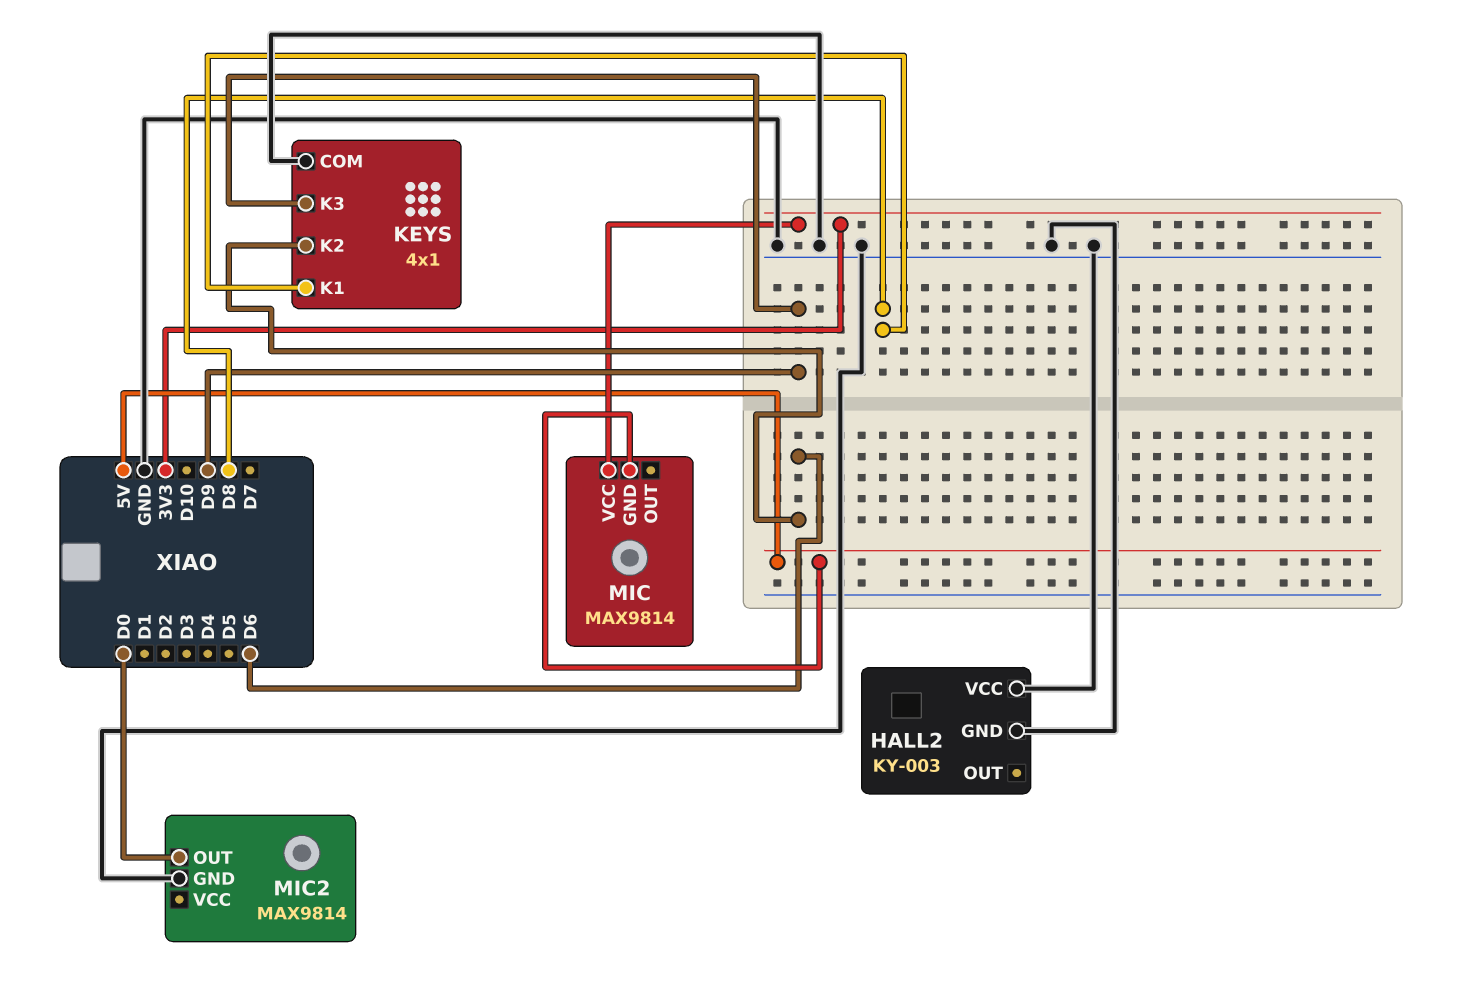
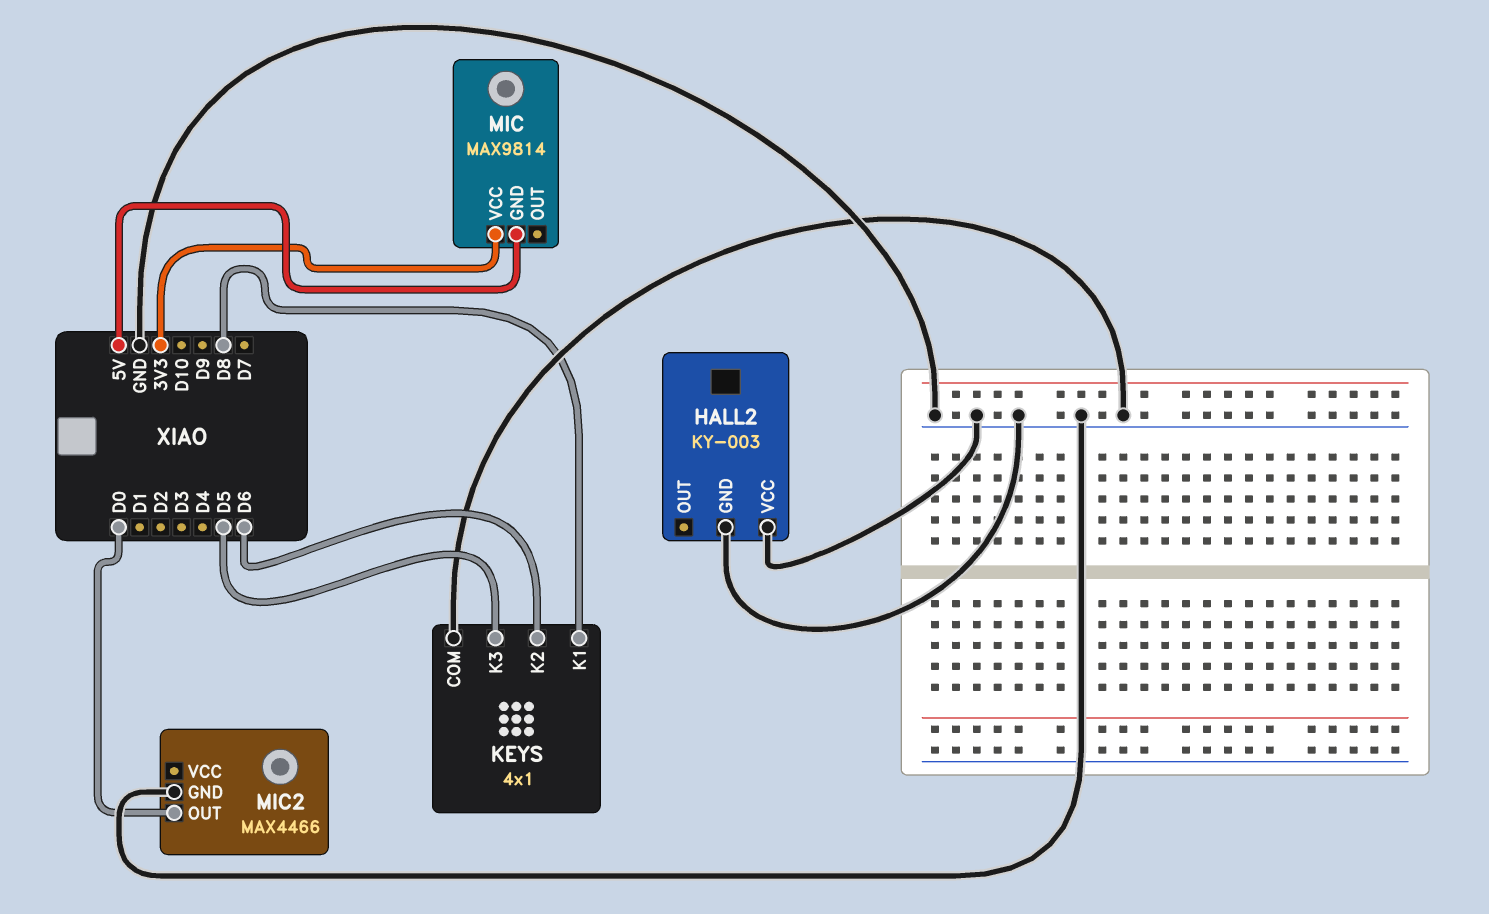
KEYS pin K3: D9 -> D5
MIC2: MAX9814 -> MAX4466

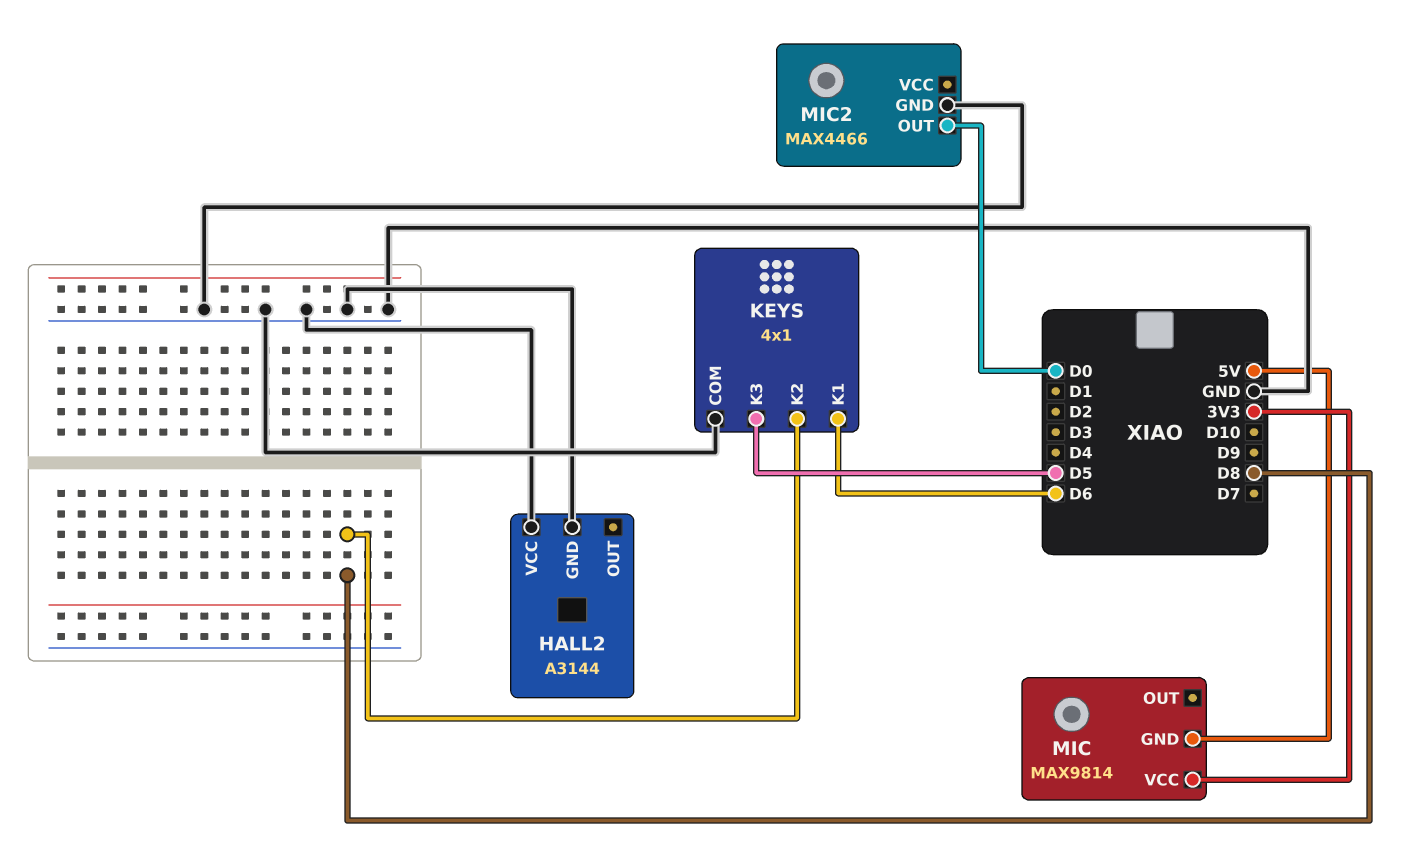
HALL2: KY-003 -> A3144
KEYS pin K1: D8 -> D6
KEYS pin K2: D6 -> D8

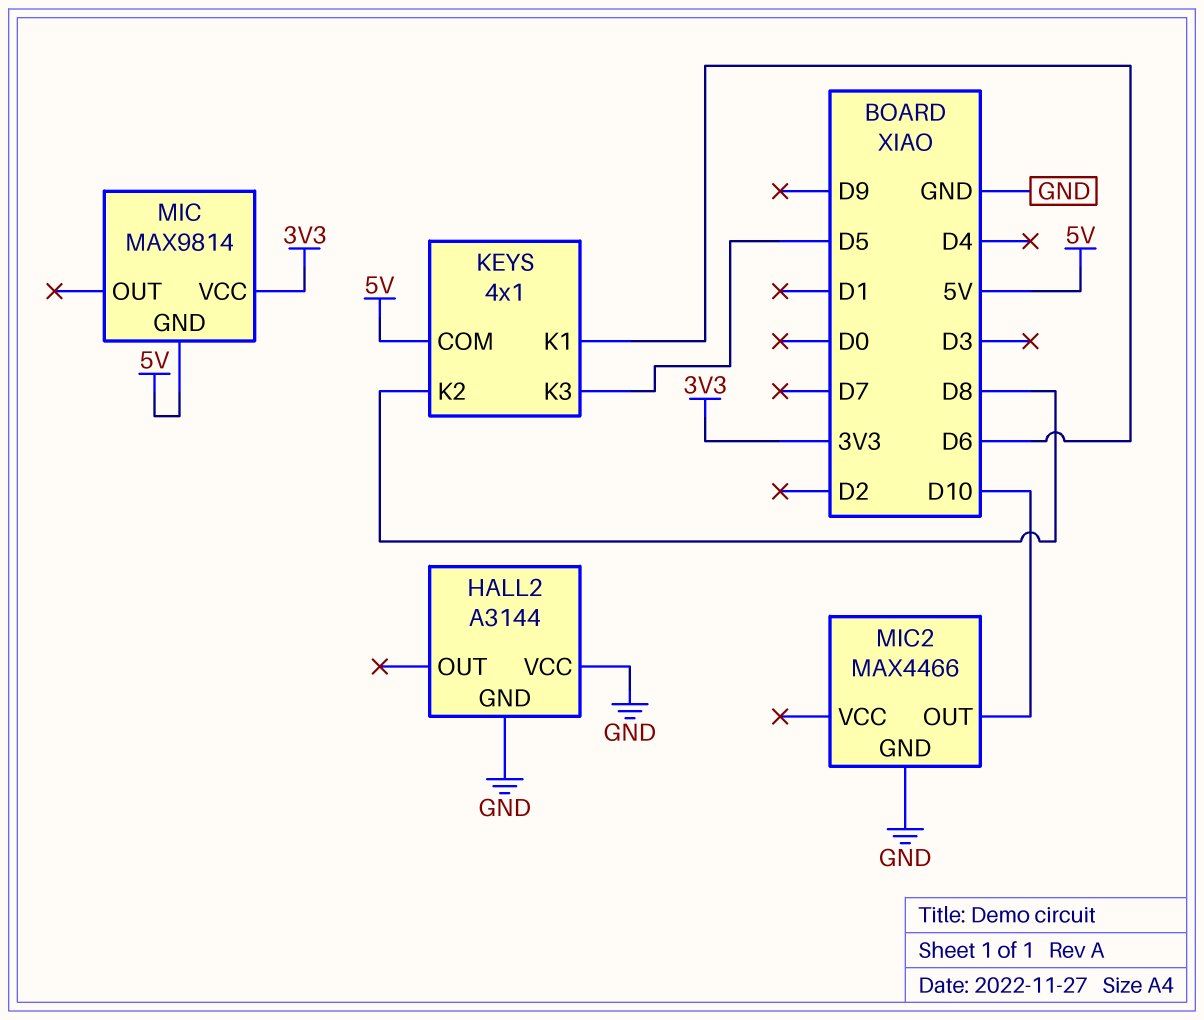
KEYS pin COM: GND -> 5V
MIC2 pin OUT: D0 -> D10

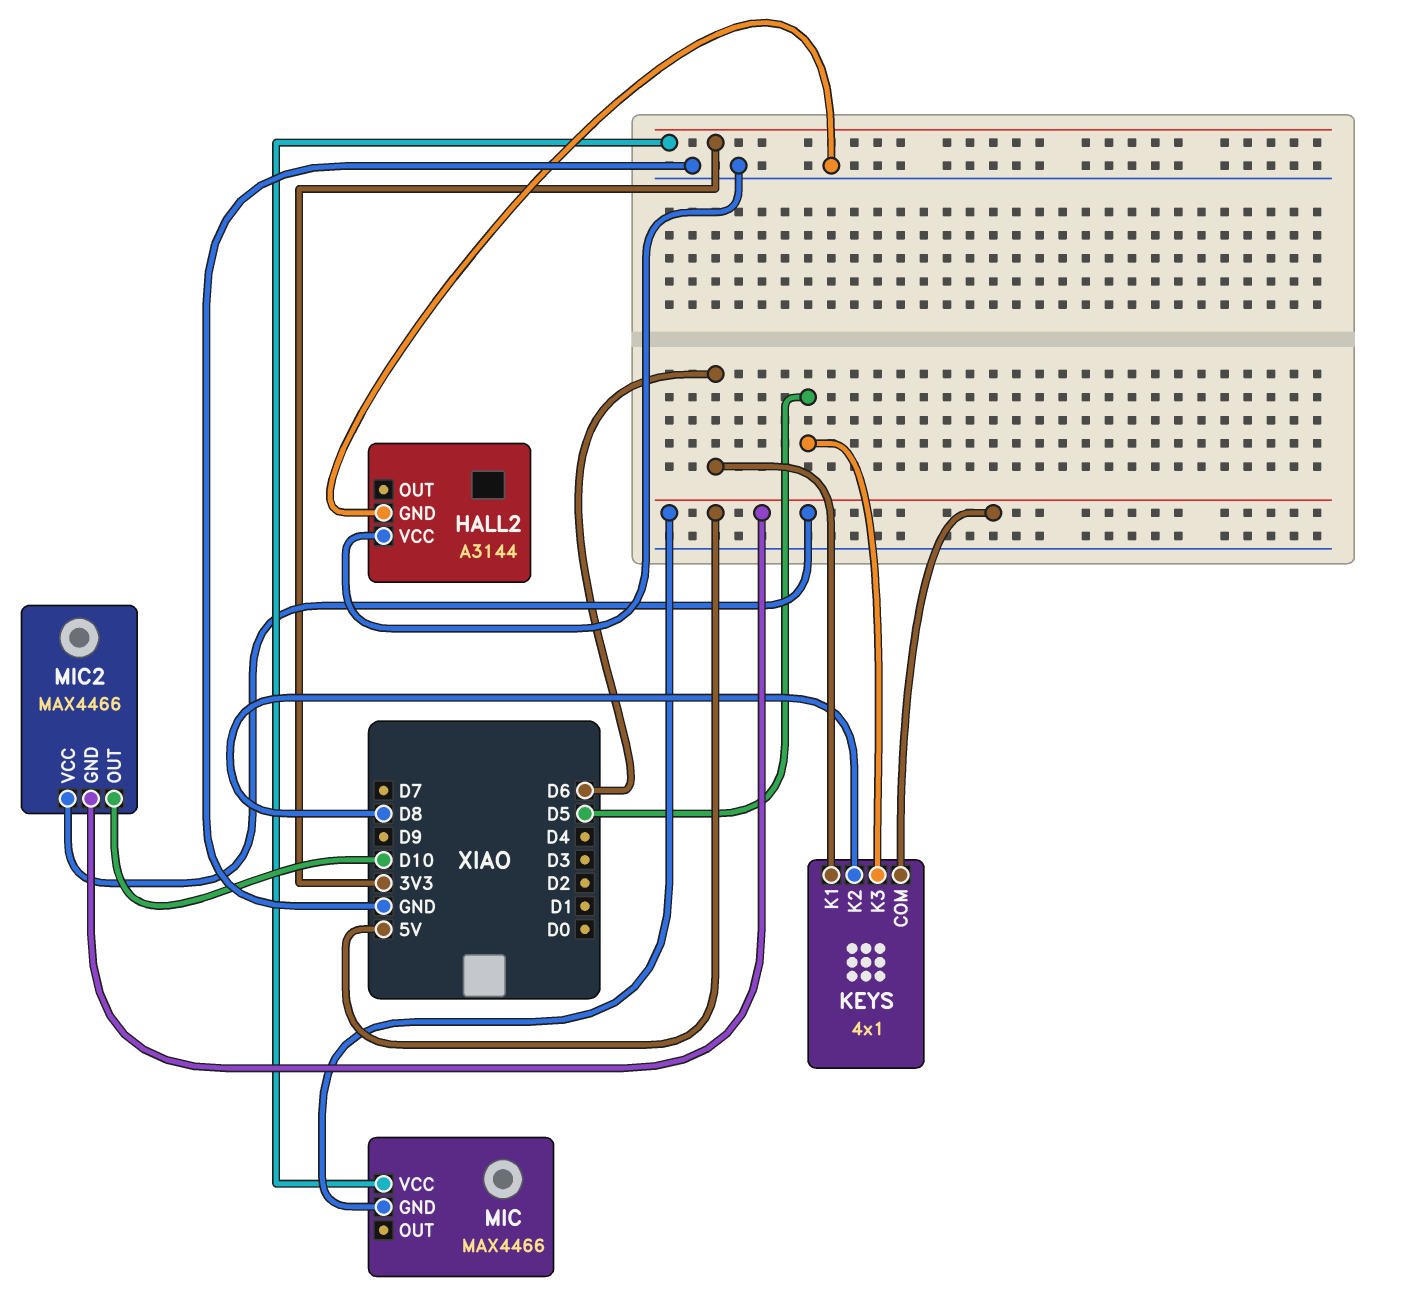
MIC: MAX9814 -> MAX4466
MIC2 pin GND: GND -> 5V
MIC2 pin VCC: none -> 5V

